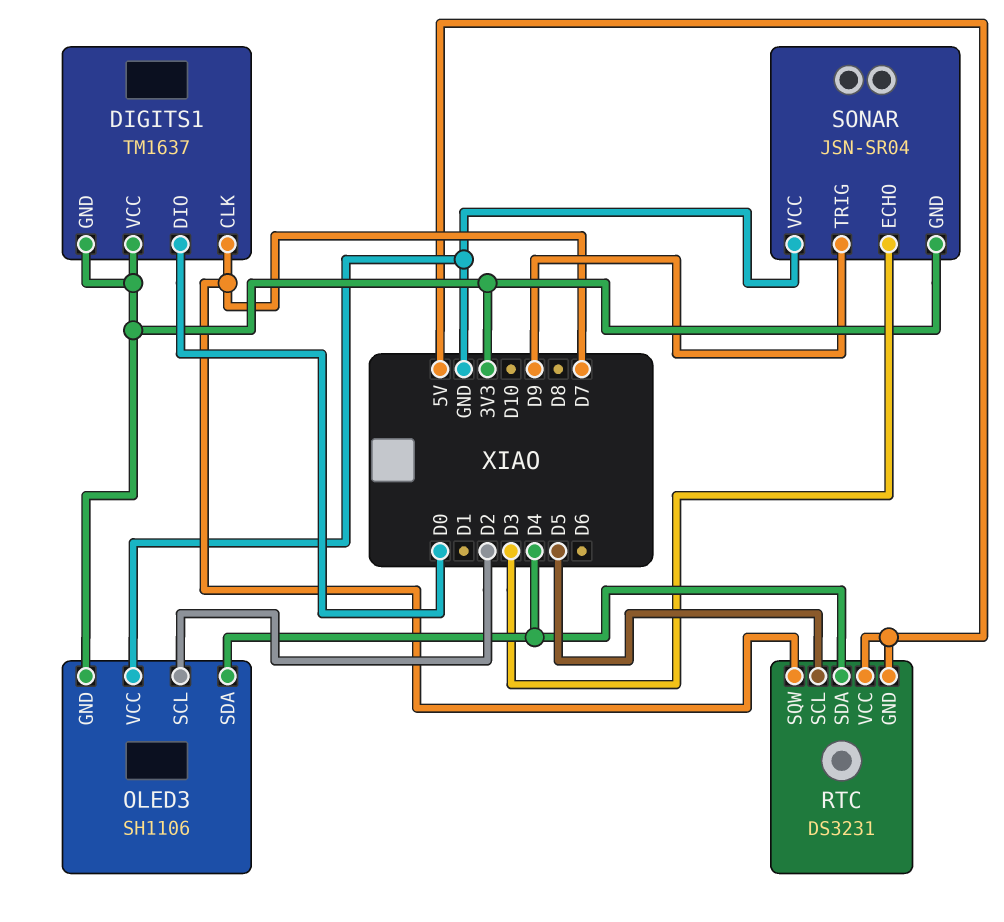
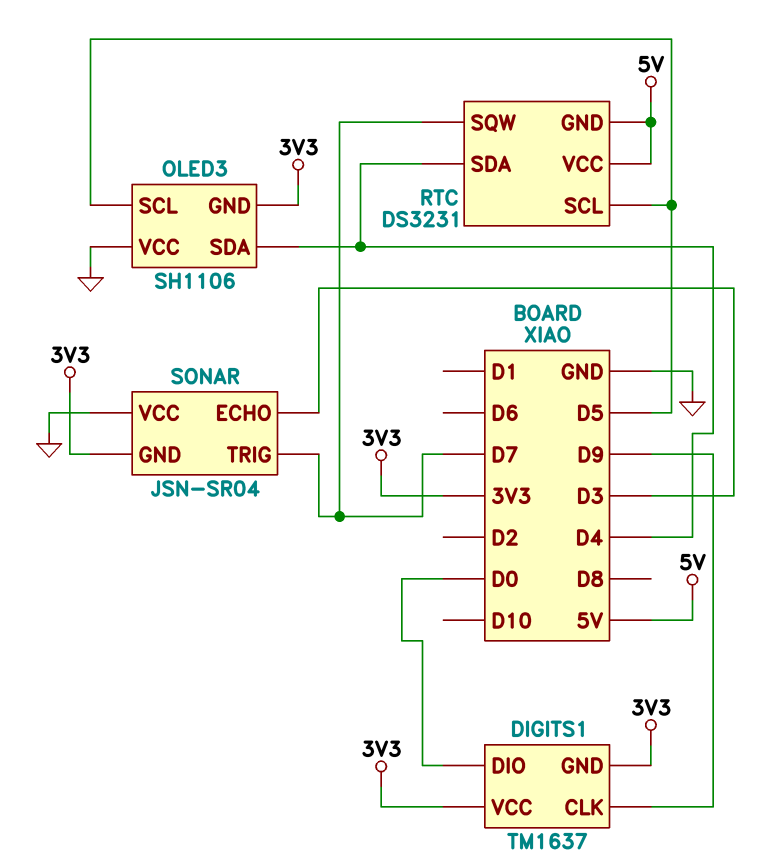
DIGITS1 pin CLK: D7 -> D9
OLED3 pin SCL: D2 -> D5
SONAR pin TRIG: D9 -> D7

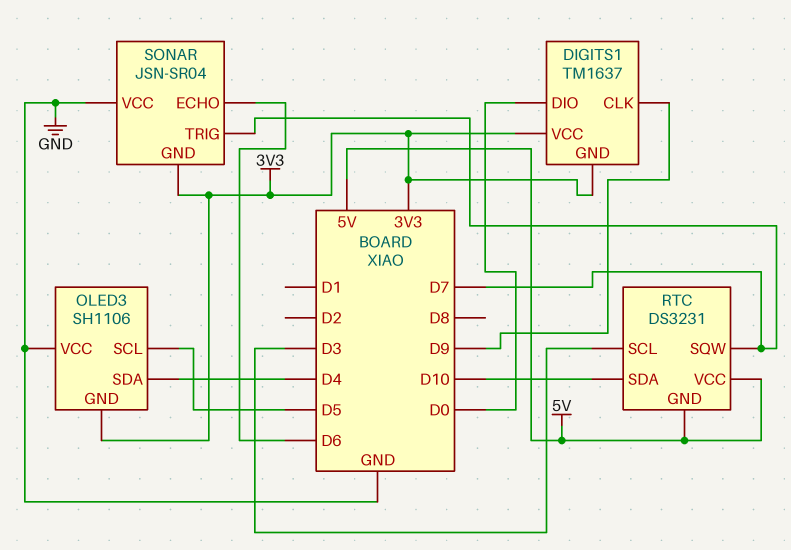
RTC pin SCL: D5 -> D3
RTC pin SDA: D4 -> D10
SONAR pin ECHO: D3 -> D6

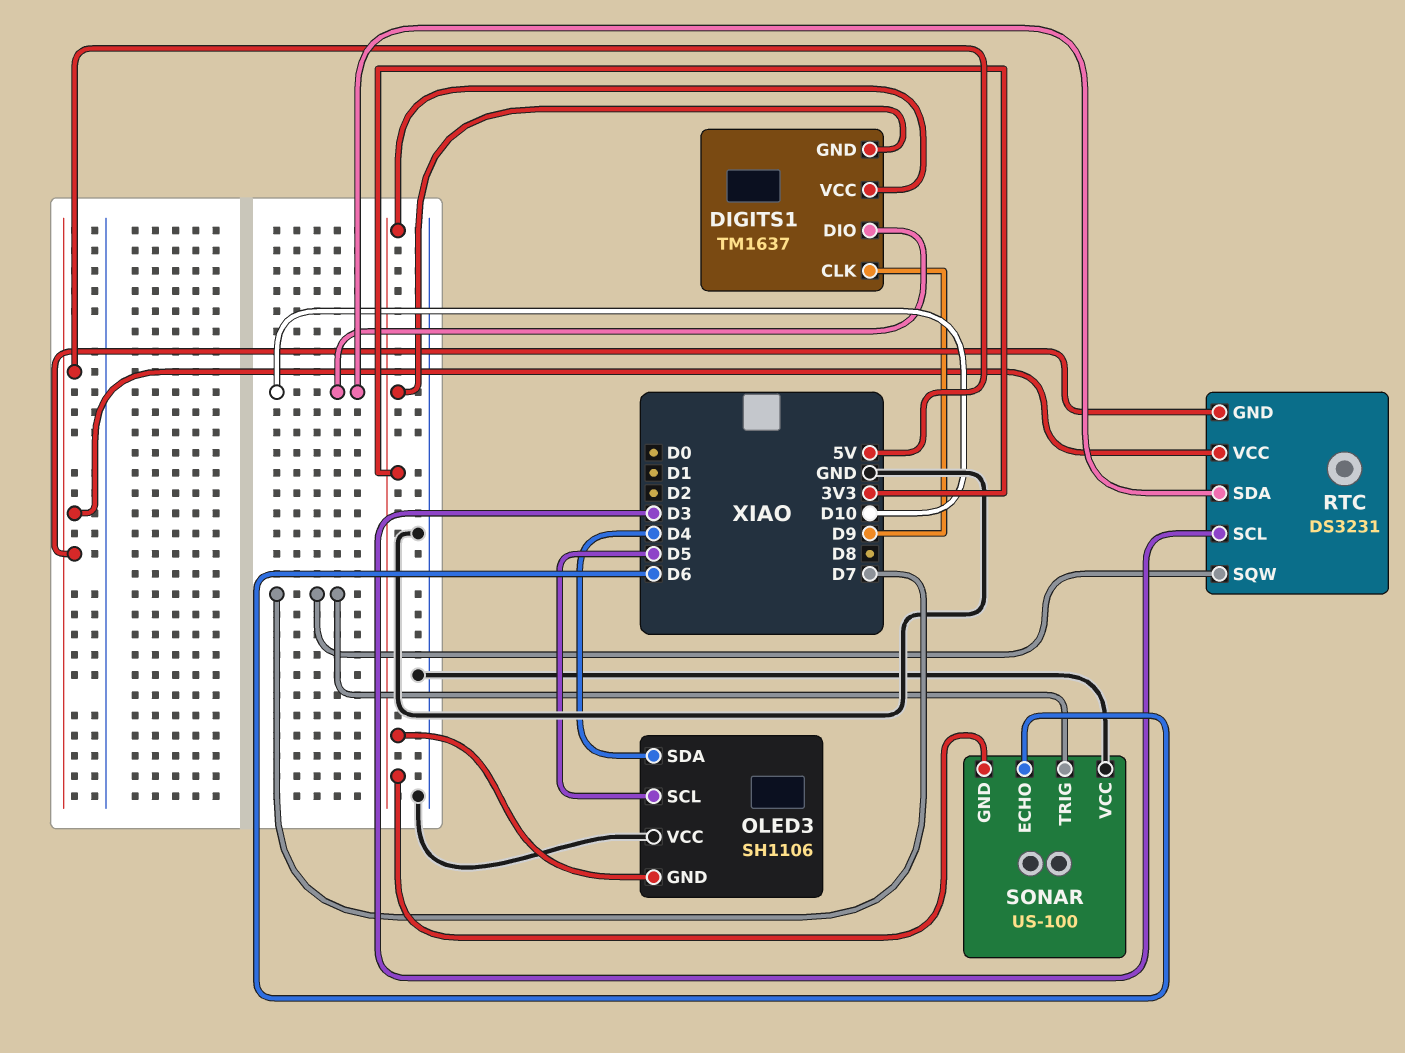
DIGITS1 pin DIO: D0 -> D10
SONAR: JSN-SR04 -> US-100

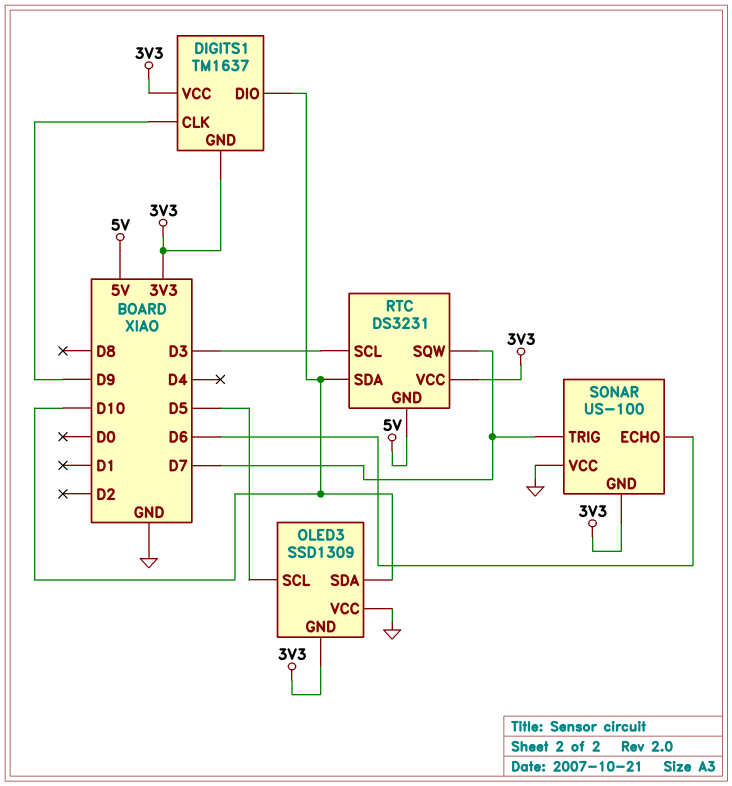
OLED3: SH1106 -> SSD1309
OLED3 pin SDA: D4 -> D10
RTC pin VCC: 5V -> 3V3

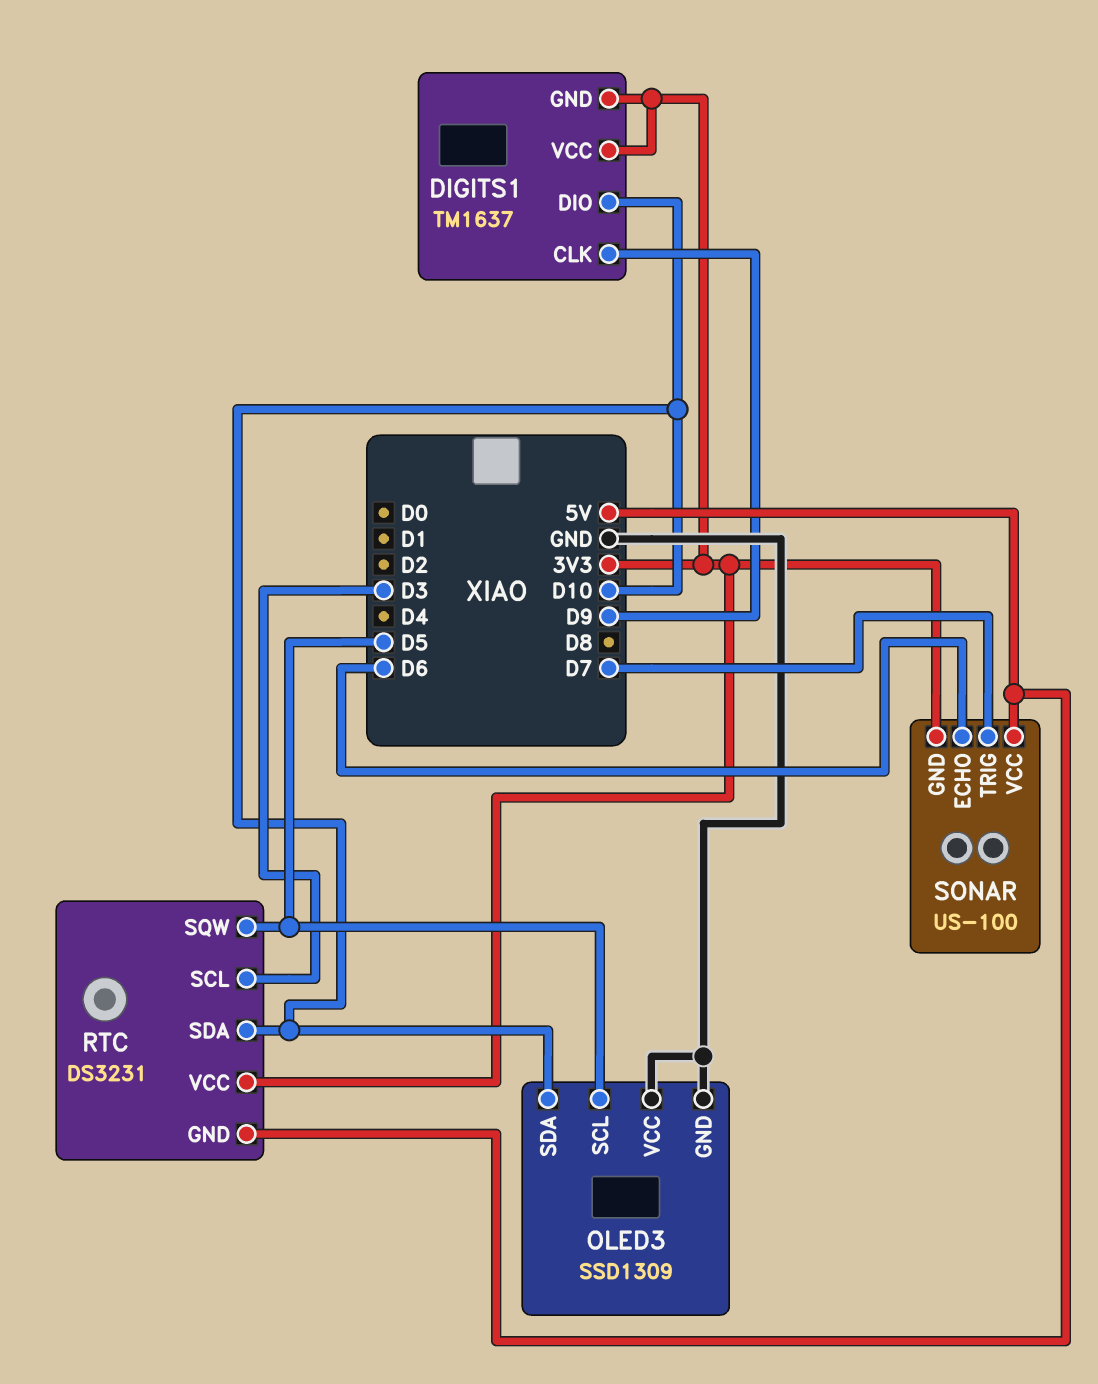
OLED3 pin GND: 3V3 -> GND
RTC pin SQW: D7 -> D5
SONAR pin VCC: GND -> 5V

